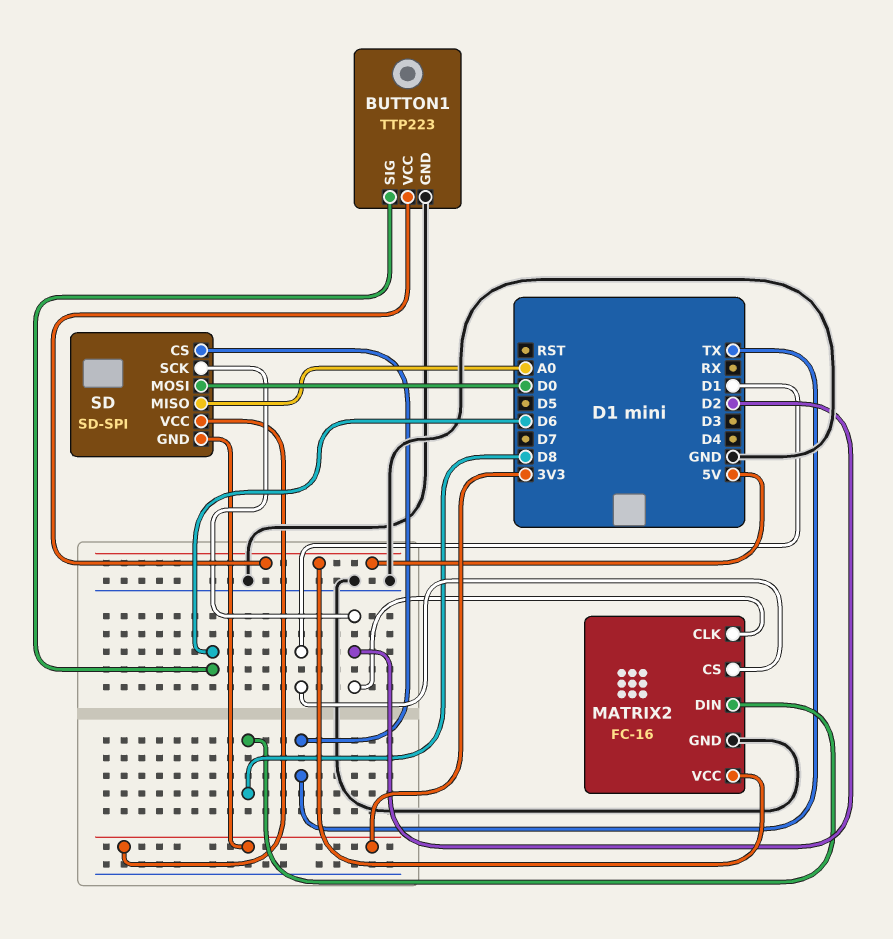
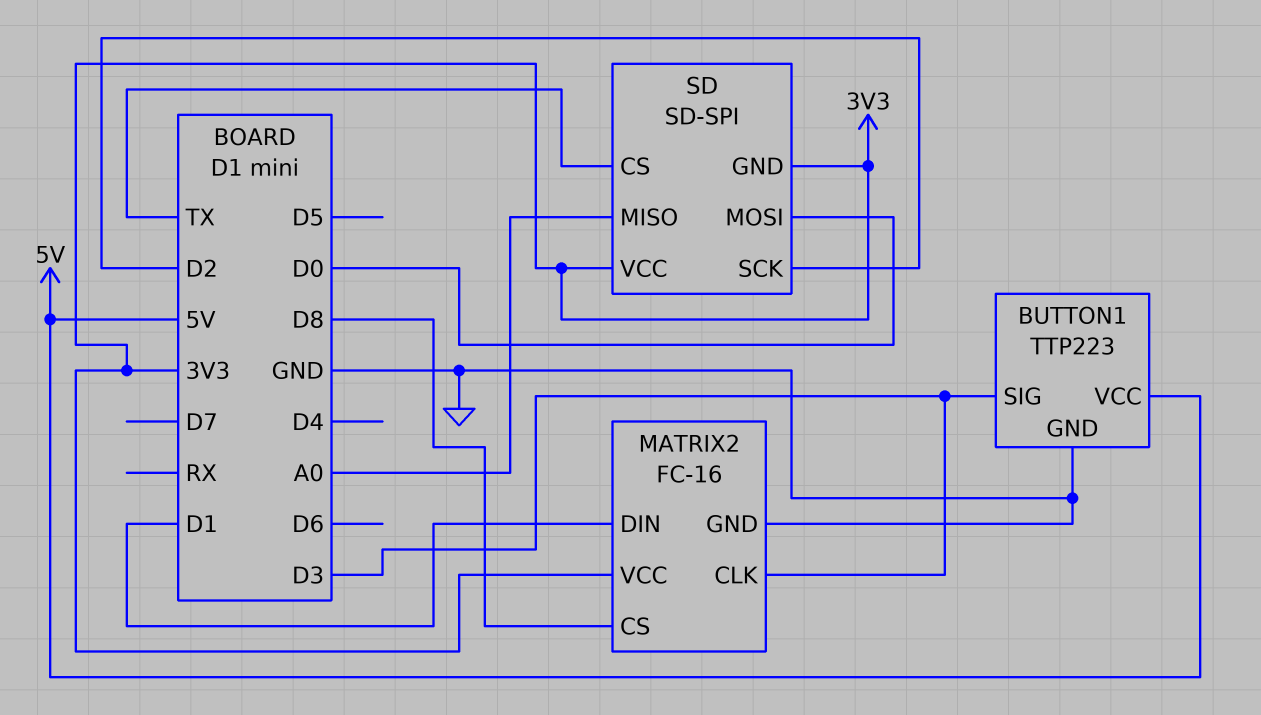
BUTTON1 pin SIG: D6 -> D3
MATRIX2 pin CLK: D2 -> D3
MATRIX2 pin CS: D1 -> D8
MATRIX2 pin DIN: D8 -> D1
MATRIX2 pin VCC: 5V -> 3V3

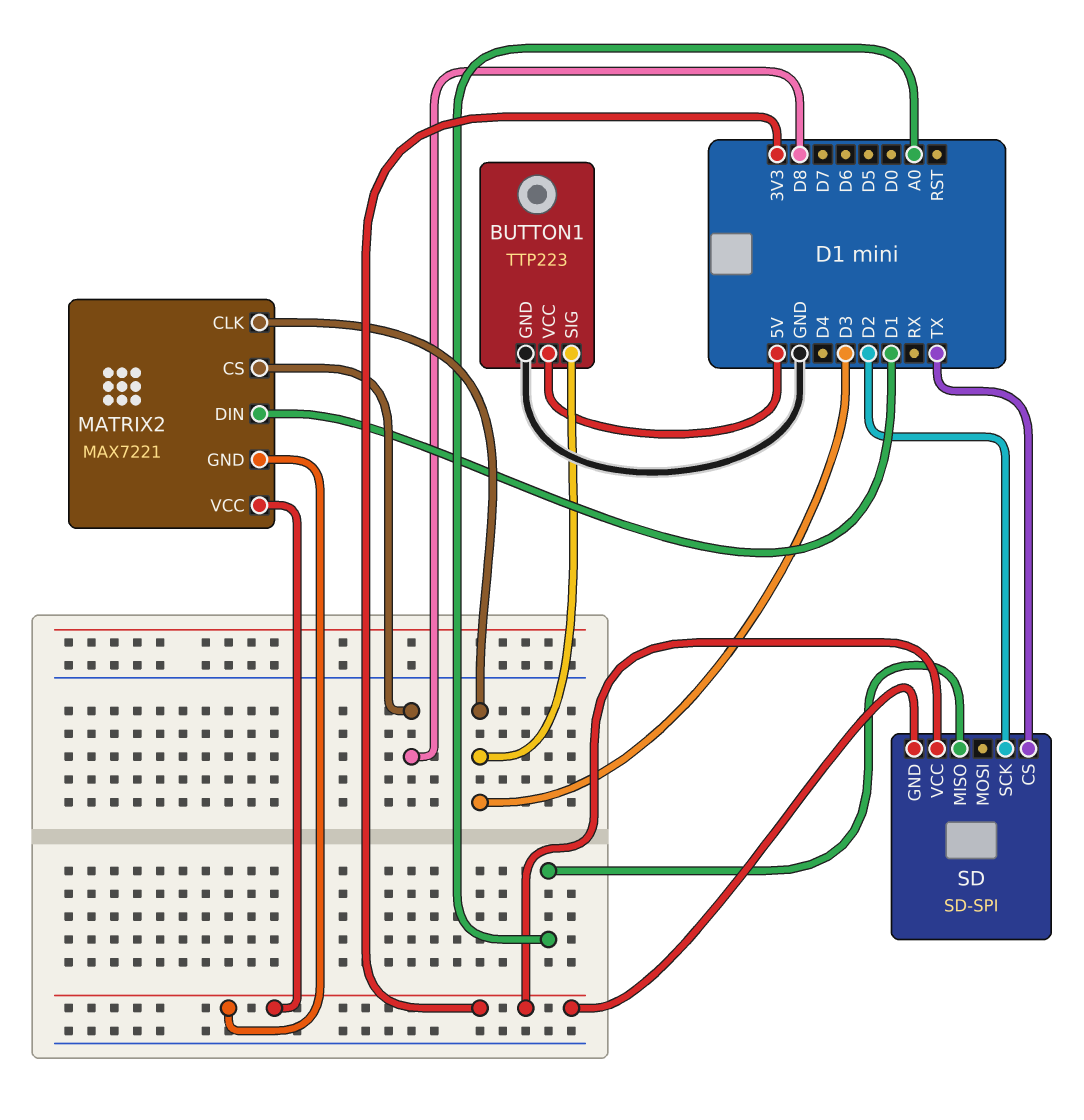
MATRIX2: FC-16 -> MAX7221
MATRIX2 pin GND: GND -> 3V3
SD pin MOSI: D0 -> none

